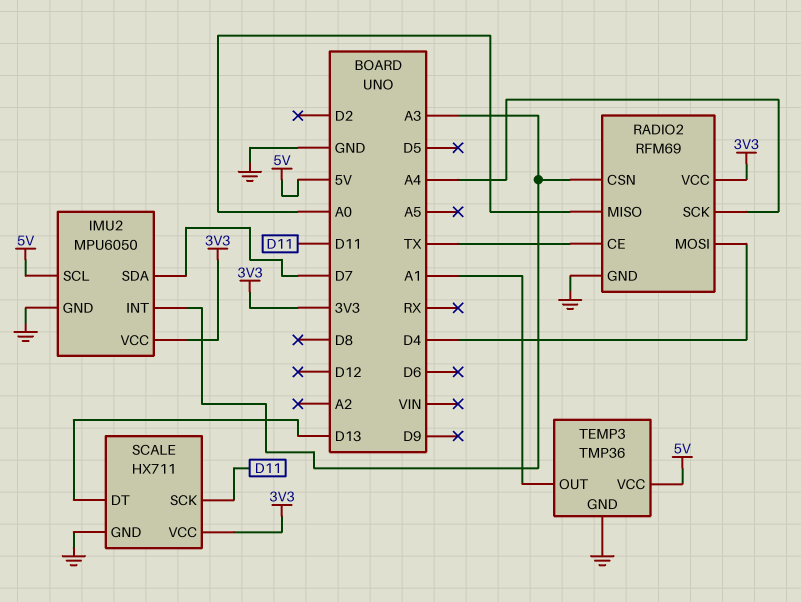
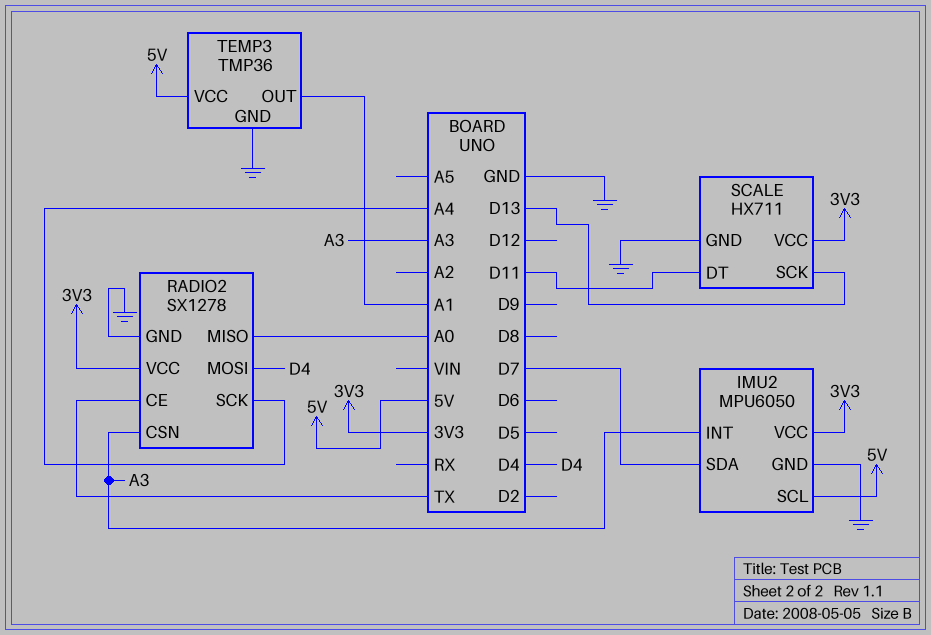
RADIO2: RFM69 -> SX1278
SCALE pin DT: D13 -> D11
SCALE pin SCK: D11 -> D13

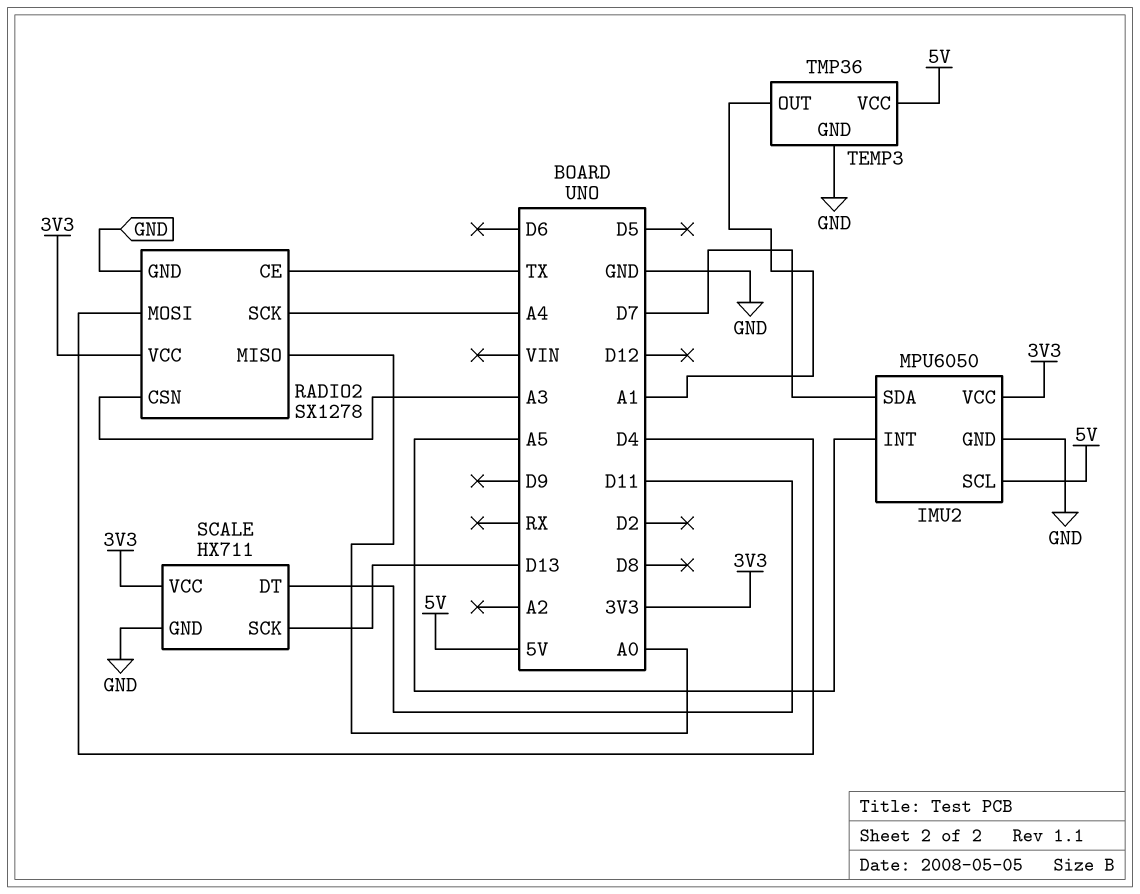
IMU2 pin INT: A3 -> A5

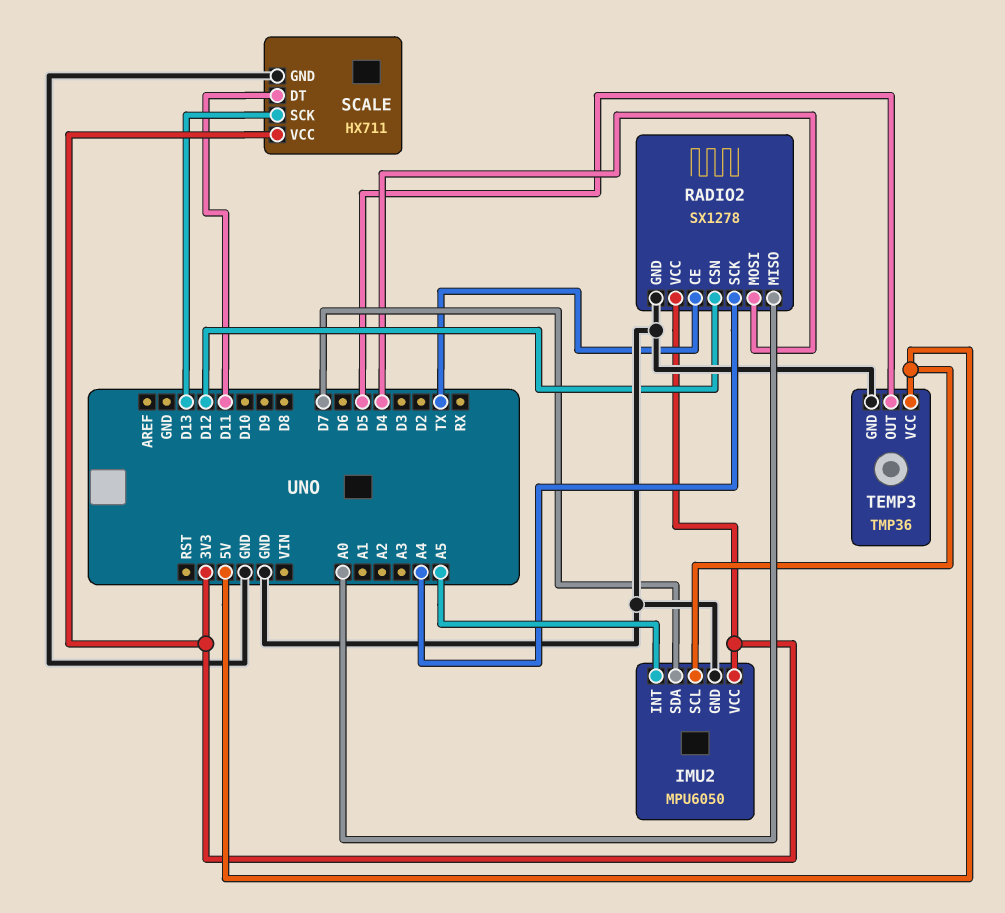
RADIO2 pin CSN: A3 -> D12
TEMP3 pin OUT: A1 -> D5

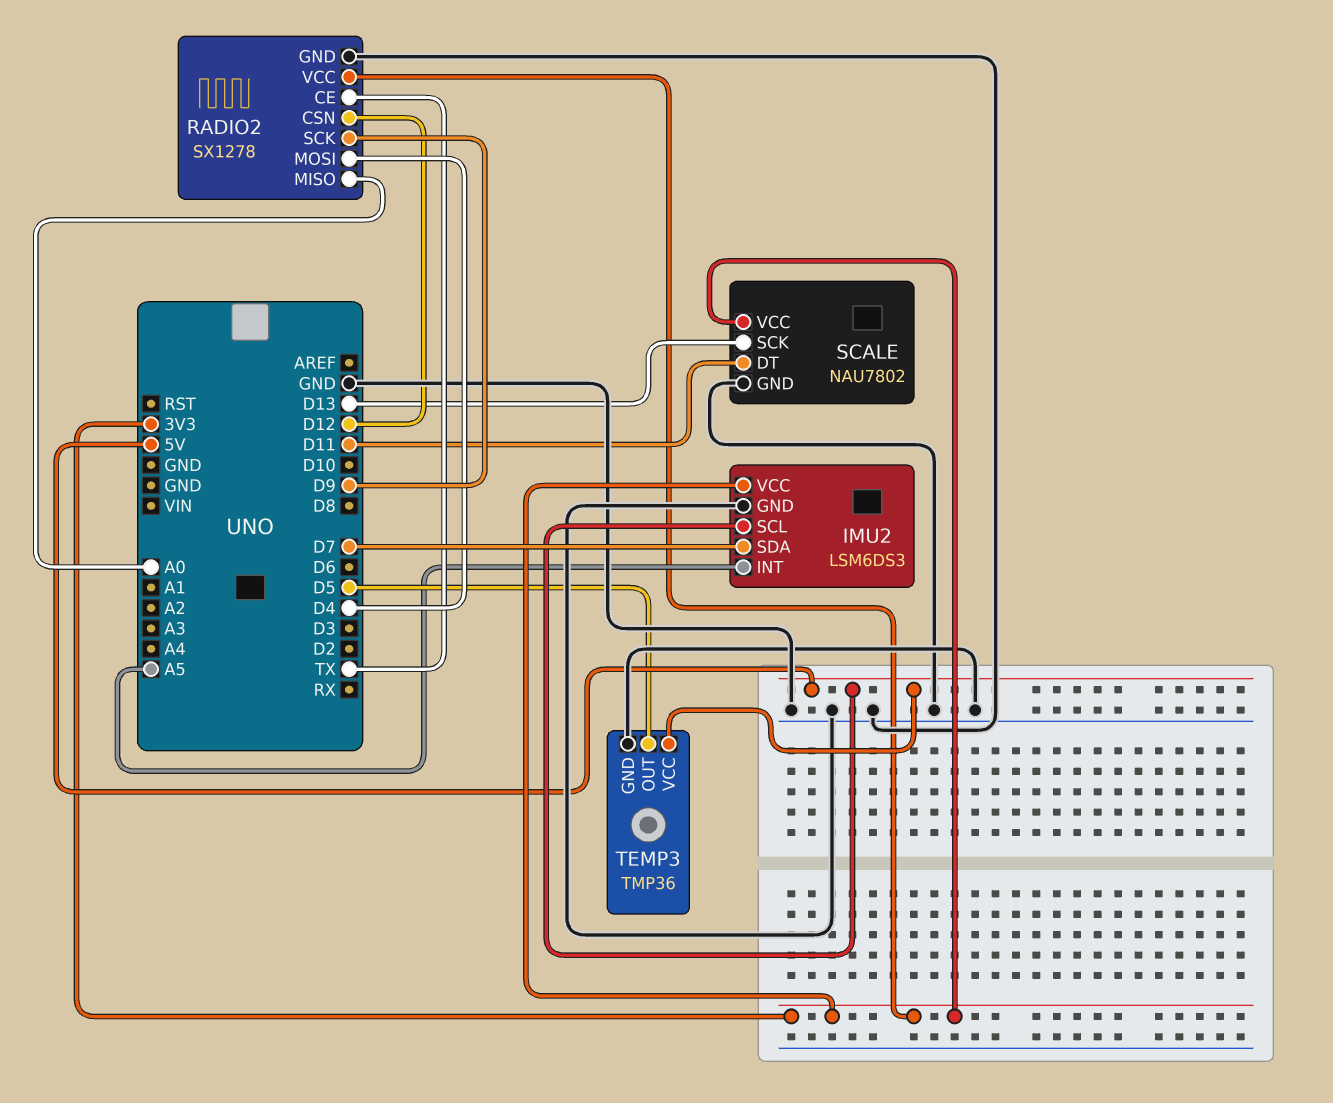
IMU2: MPU6050 -> LSM6DS3
RADIO2 pin SCK: A4 -> D9
SCALE: HX711 -> NAU7802

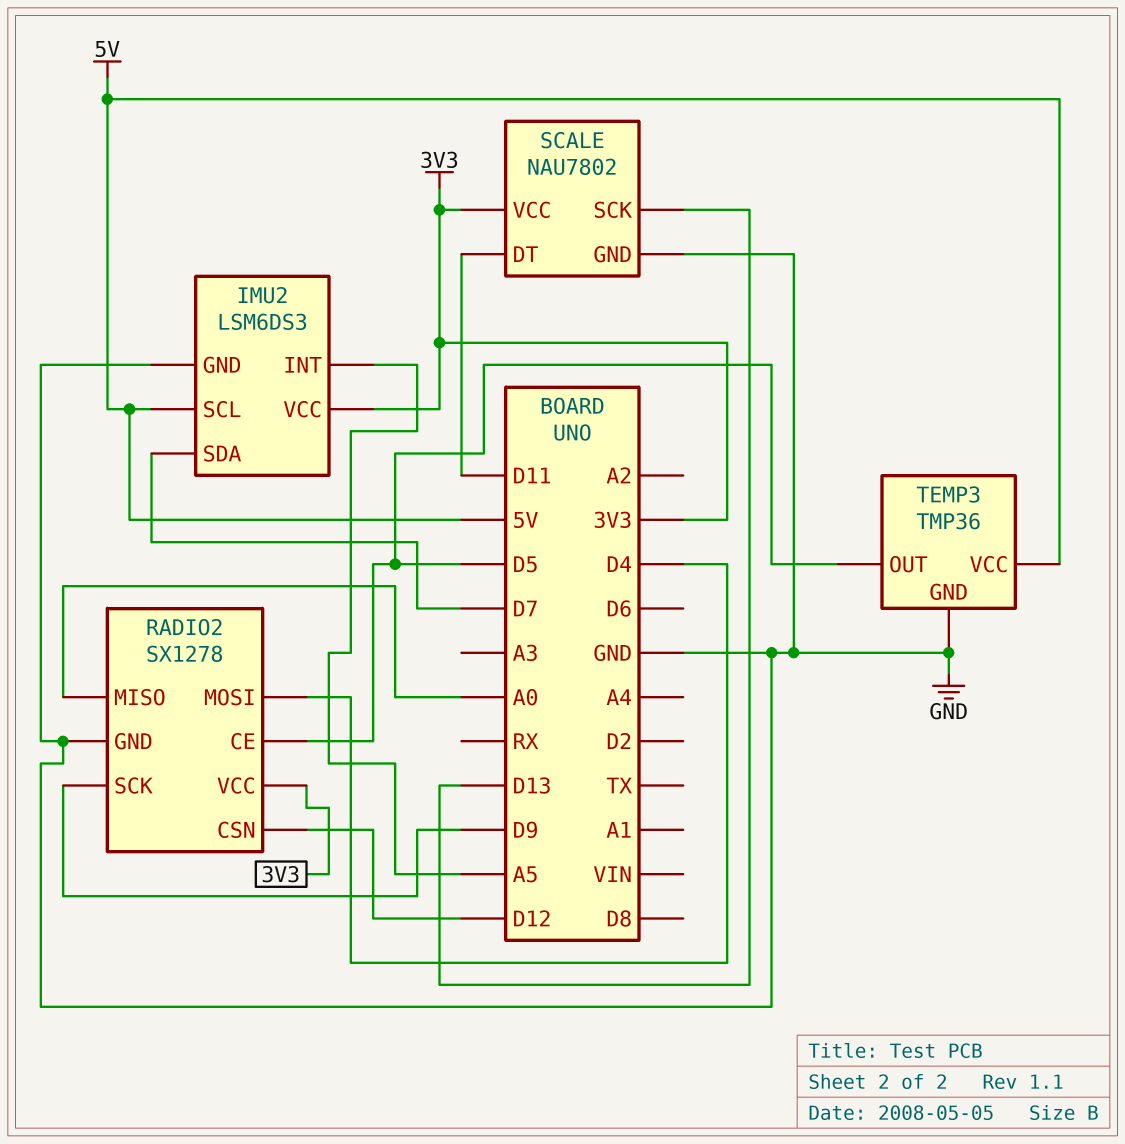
RADIO2 pin CE: TX -> D5

